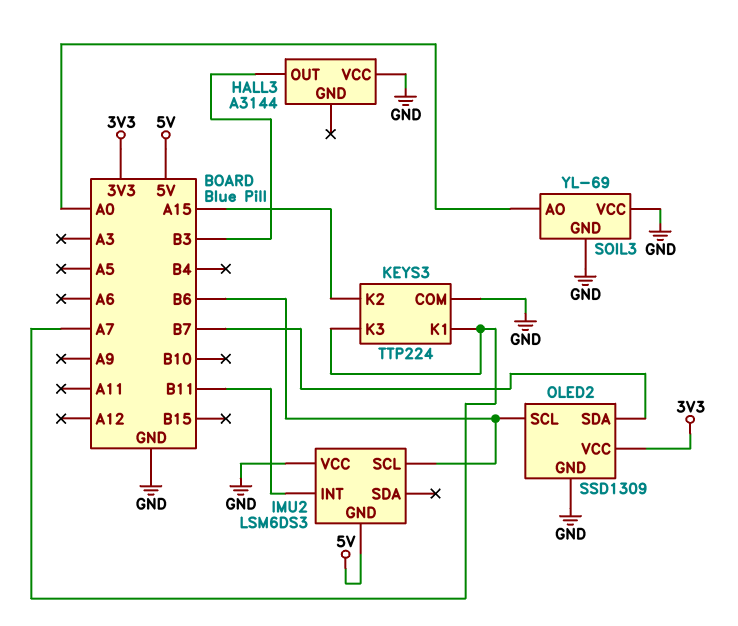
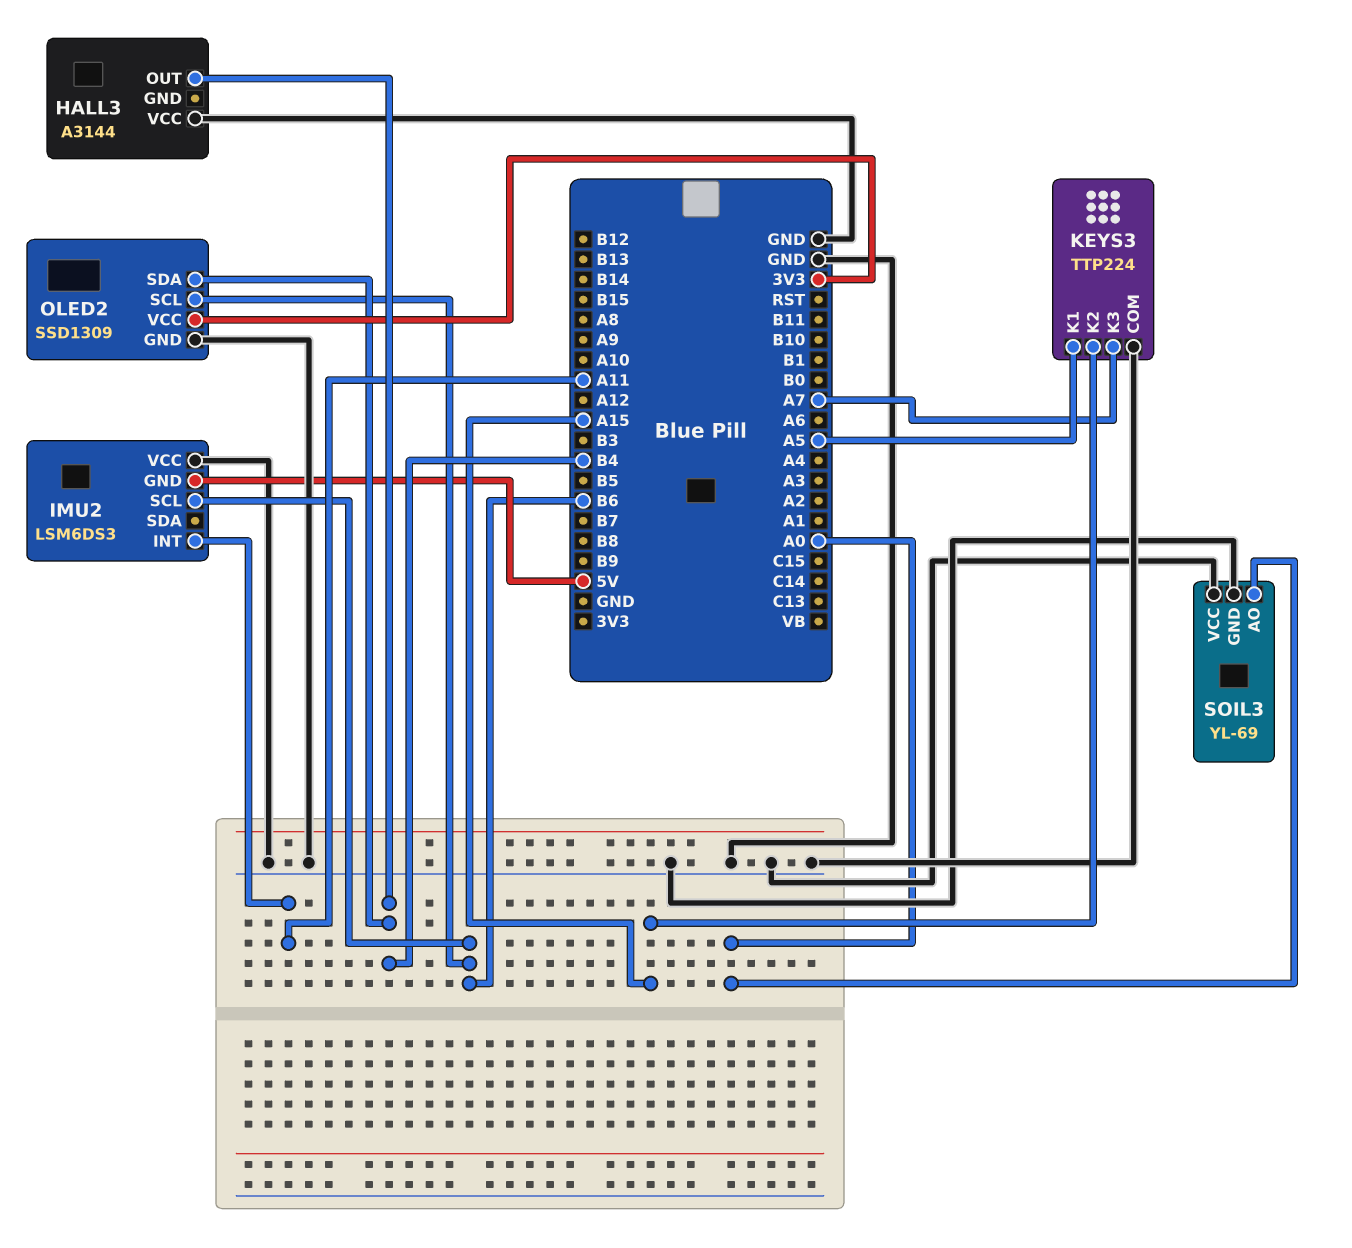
HALL3 pin OUT: B3 -> B4
IMU2 pin INT: B11 -> A11
KEYS3 pin K1: A7 -> A5
OLED2 pin SDA: B7 -> B4

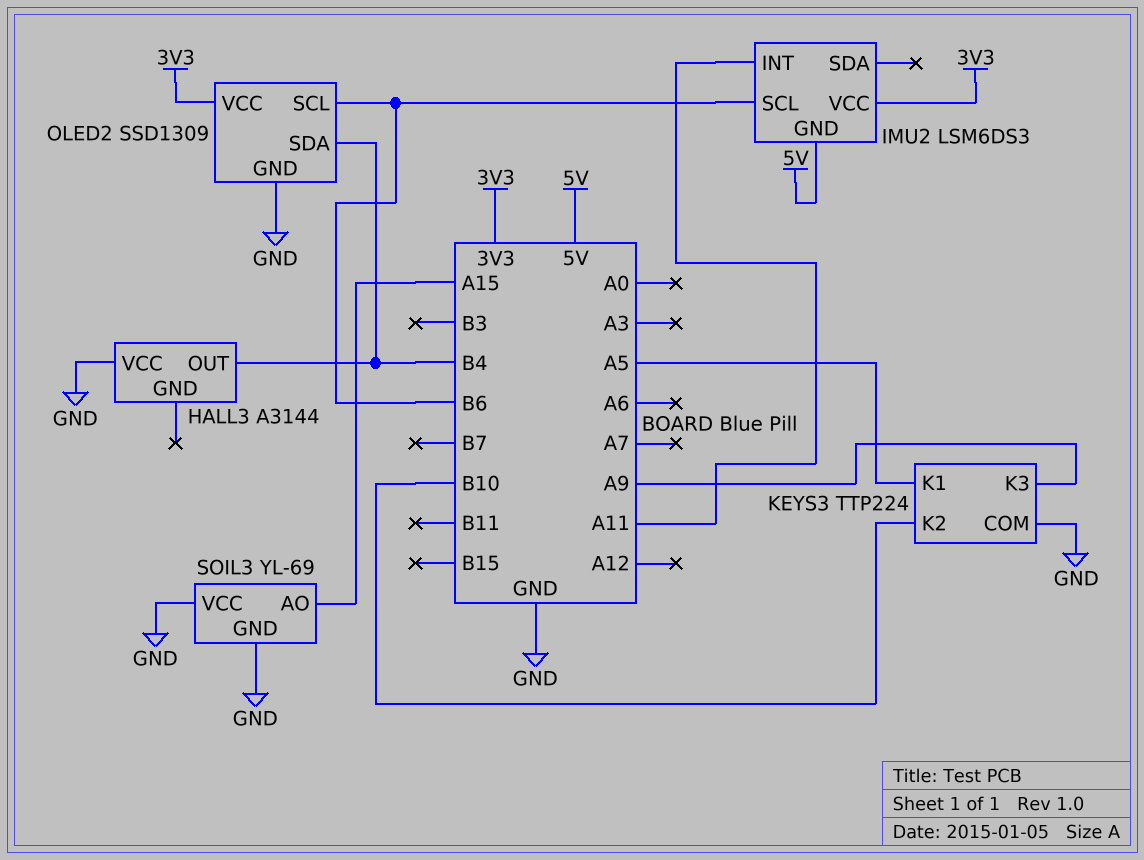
IMU2 pin VCC: GND -> 3V3
KEYS3 pin K2: A15 -> B10
KEYS3 pin K3: A7 -> A9
SOIL3 pin AO: A0 -> A15

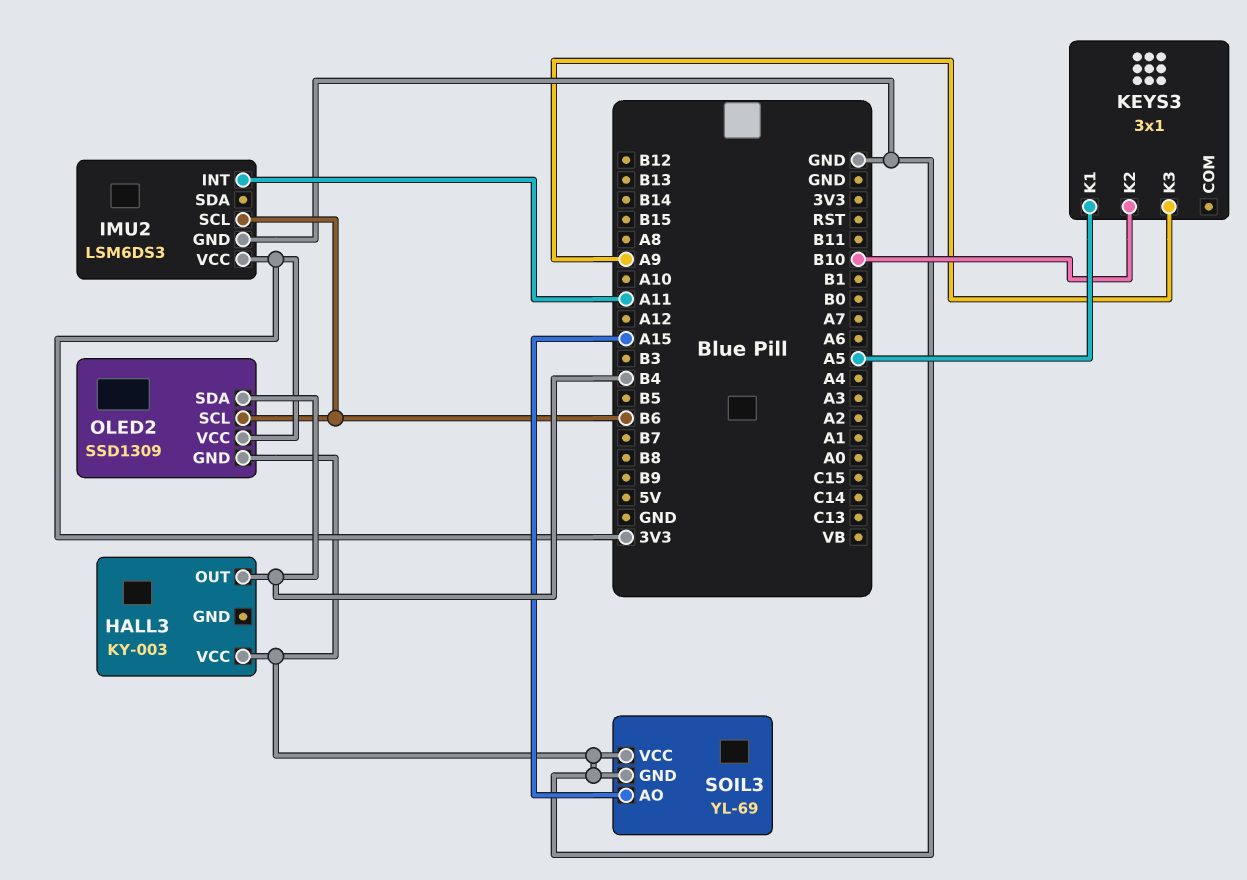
HALL3: A3144 -> KY-003
IMU2 pin GND: 5V -> GND
KEYS3: TTP224 -> 3x1
KEYS3 pin COM: GND -> none

